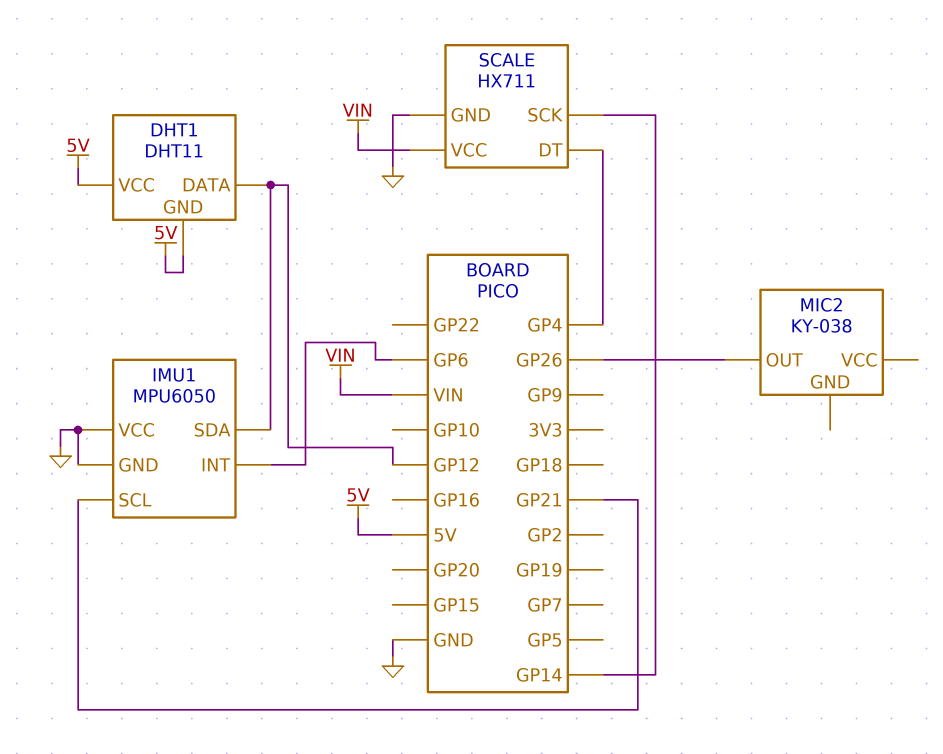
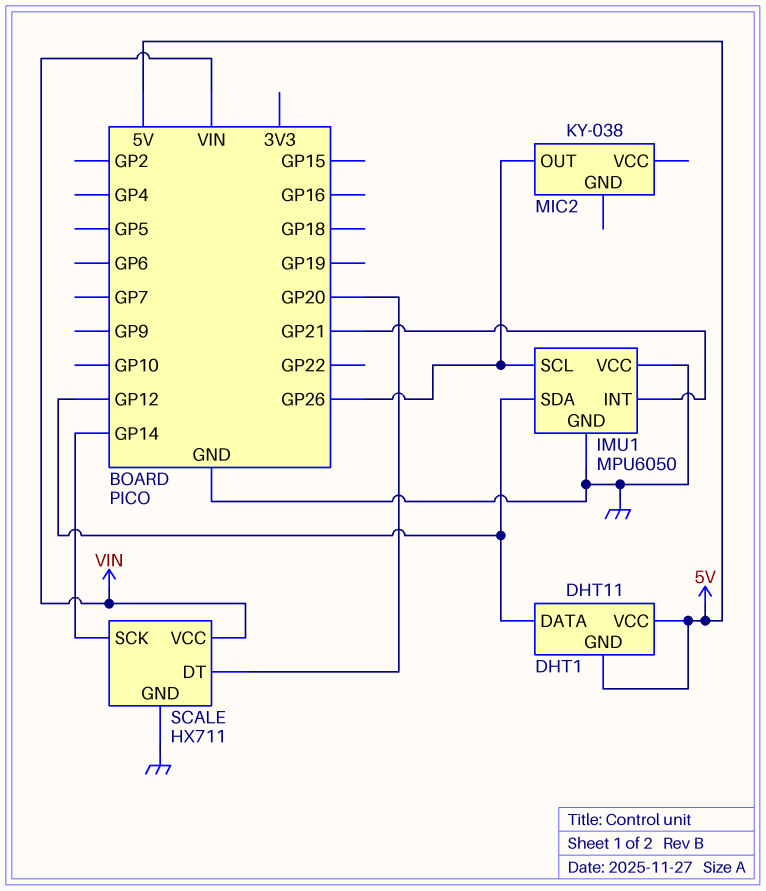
IMU1 pin INT: GP6 -> GP21
IMU1 pin SCL: GP21 -> GP26
SCALE pin DT: GP4 -> GP20

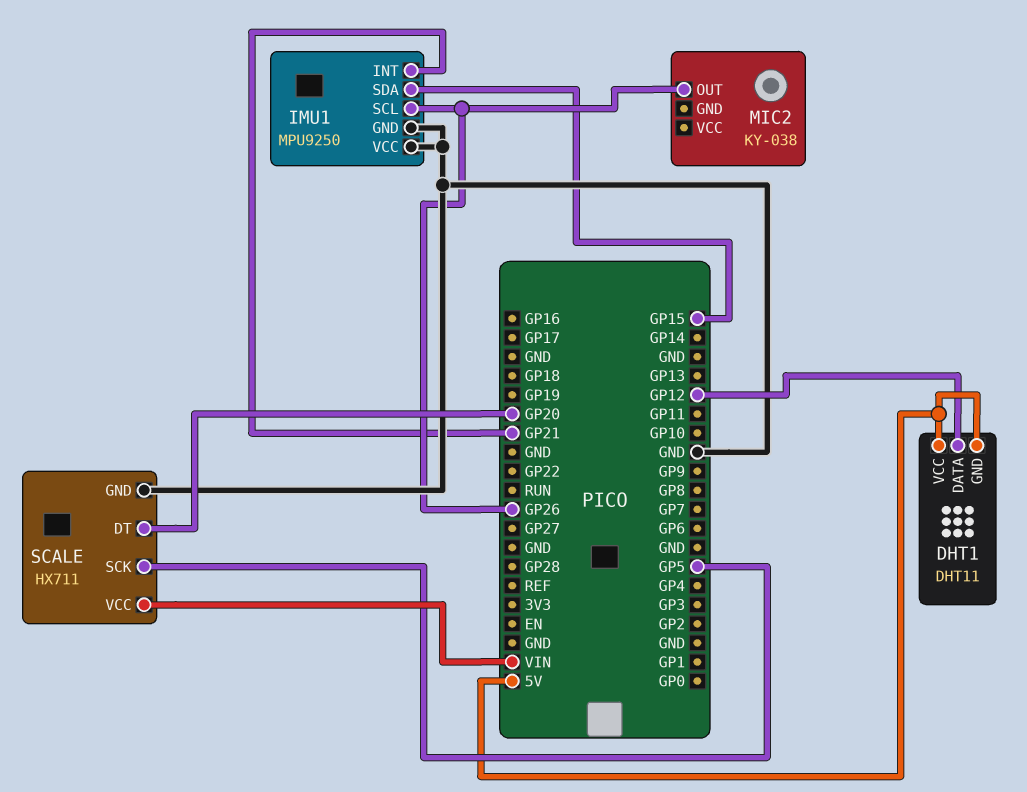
IMU1: MPU6050 -> MPU9250
IMU1 pin SDA: GP12 -> GP15
SCALE pin SCK: GP14 -> GP5

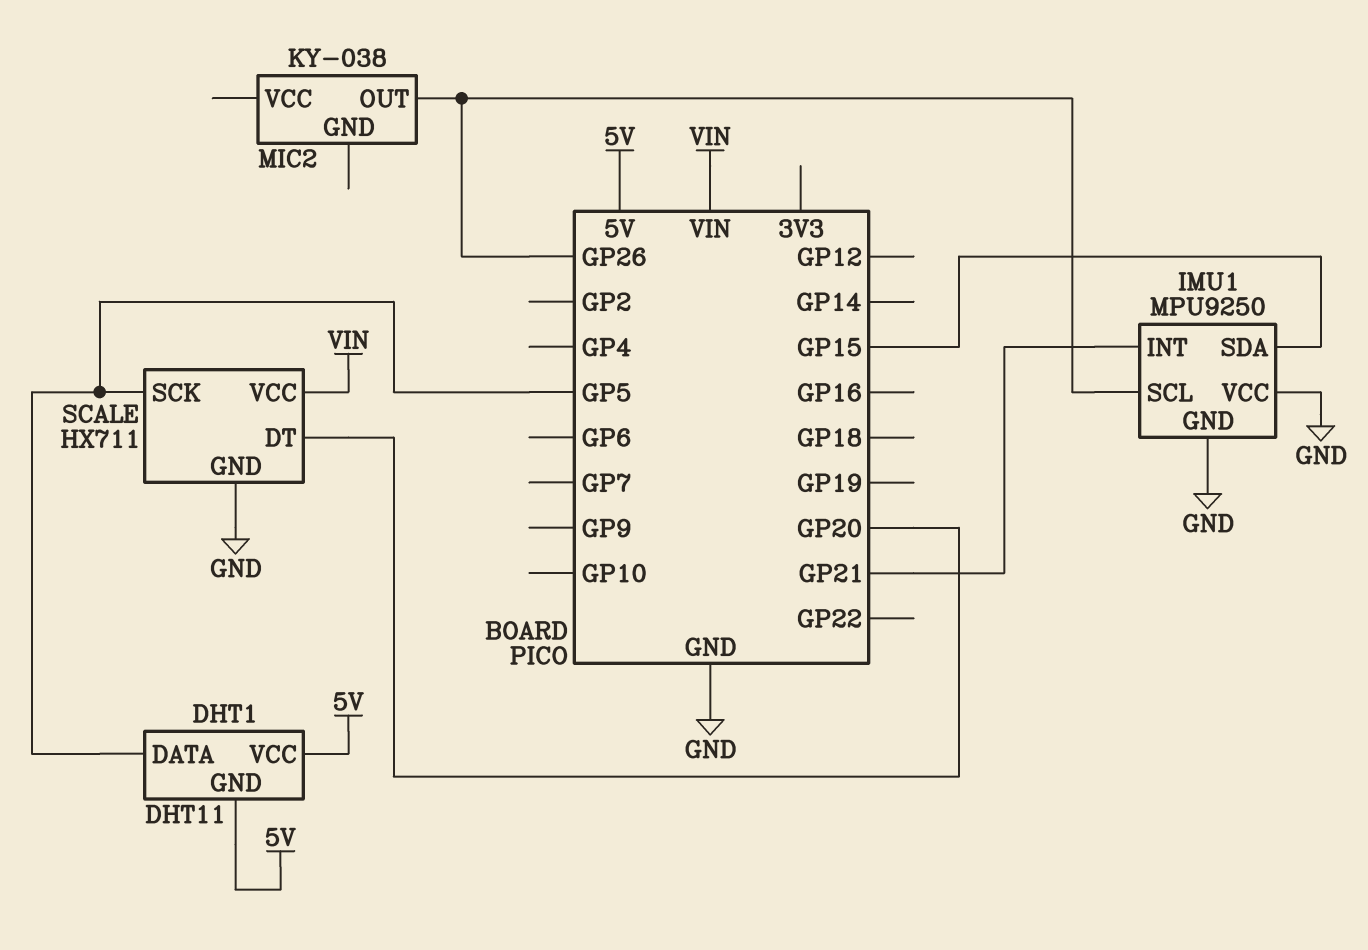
DHT1 pin DATA: GP12 -> GP5

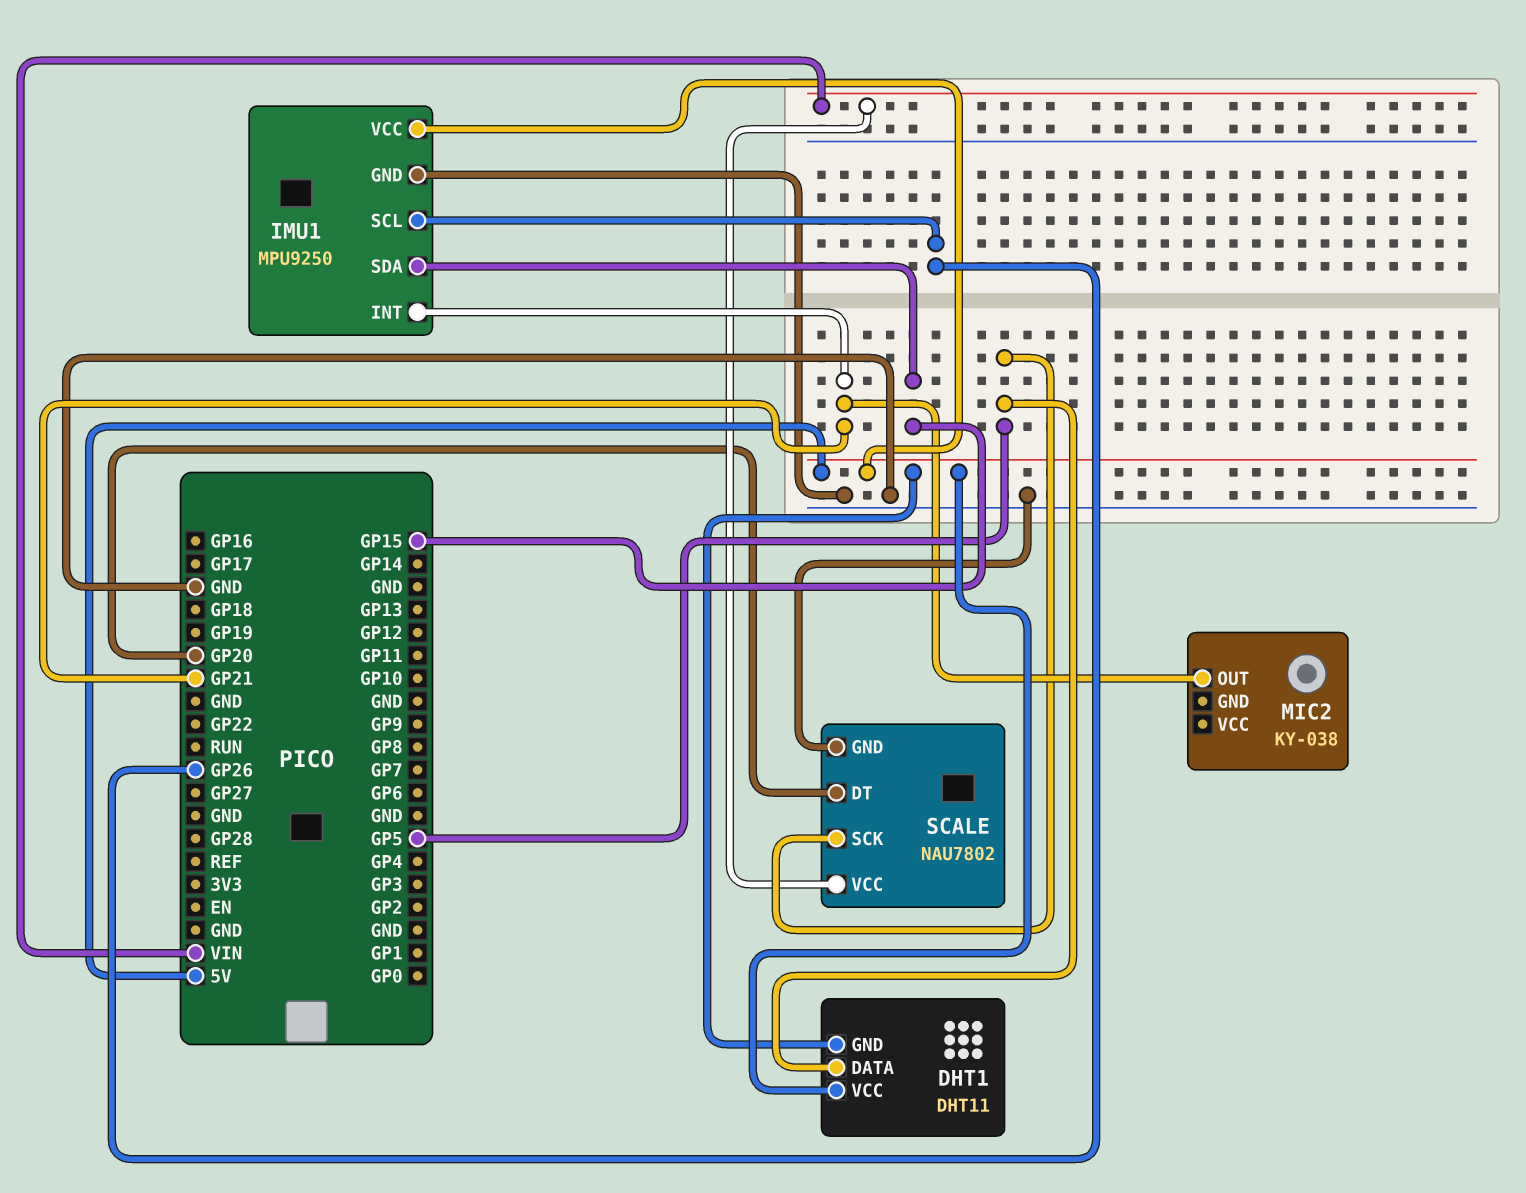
IMU1 pin VCC: GND -> 5V
MIC2 pin OUT: GP26 -> GP21
SCALE: HX711 -> NAU7802

